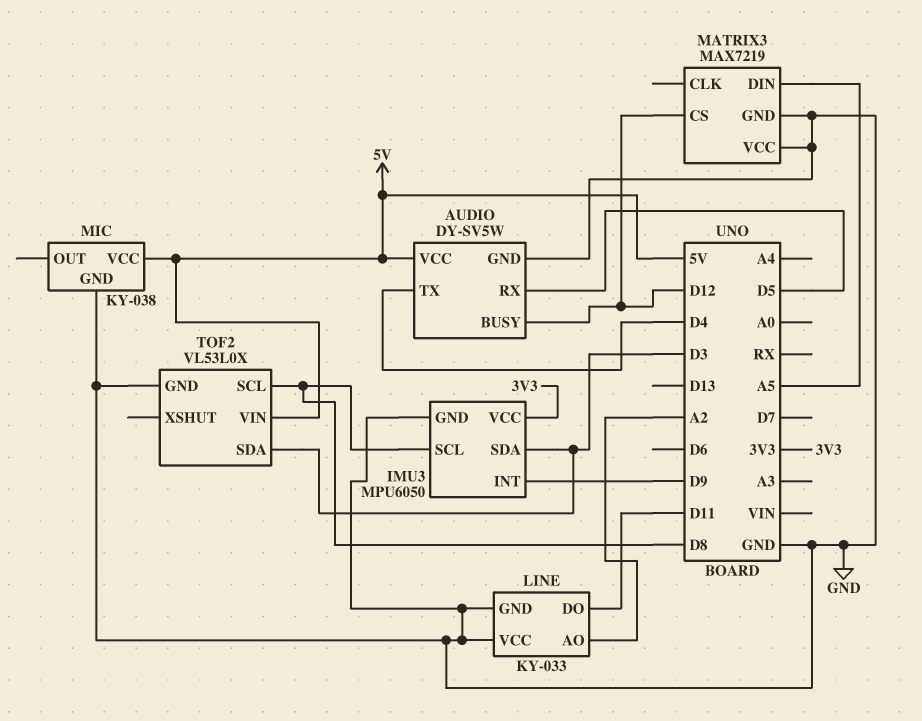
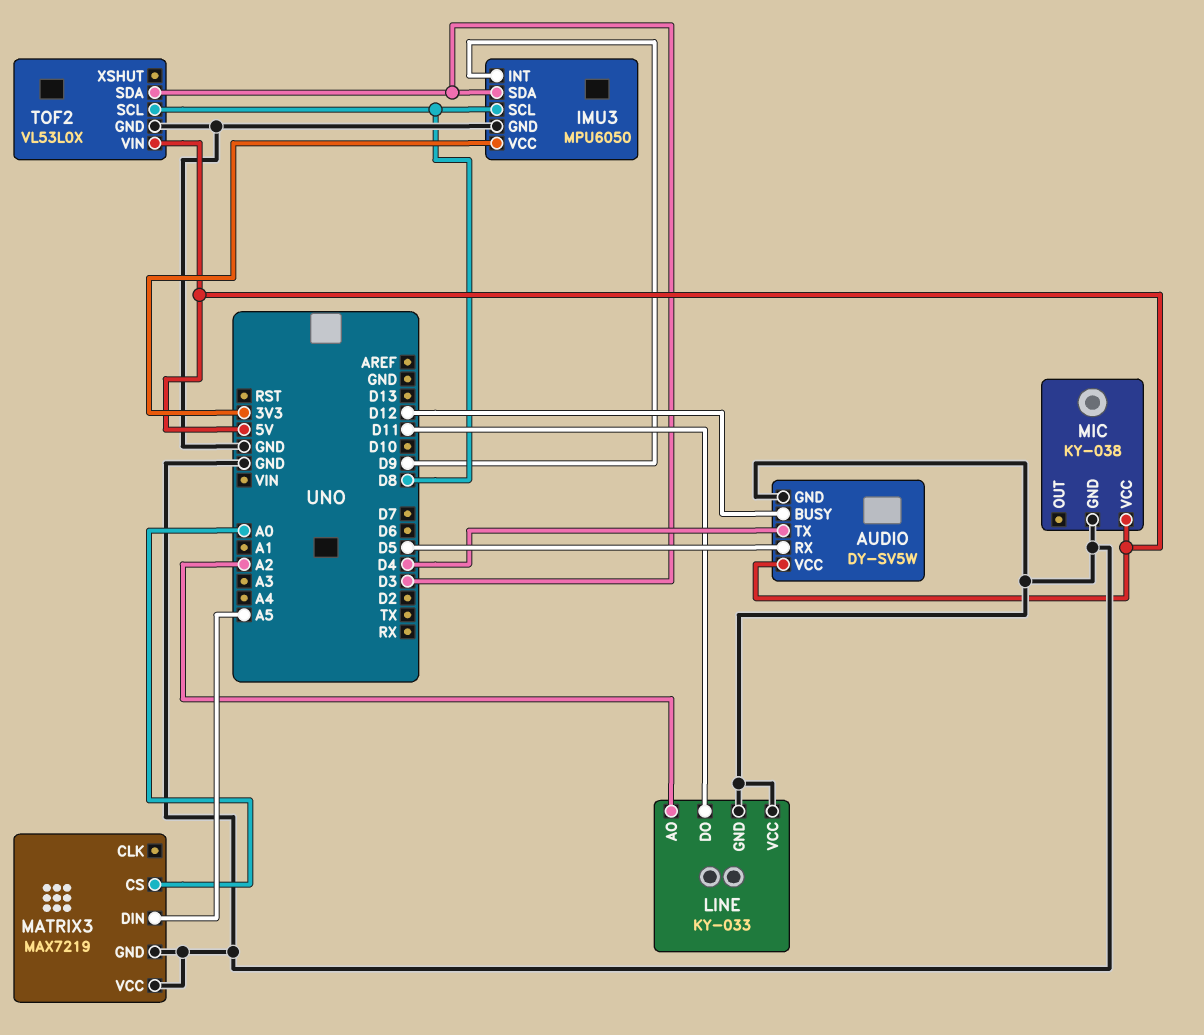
MATRIX3 pin CS: D12 -> A0

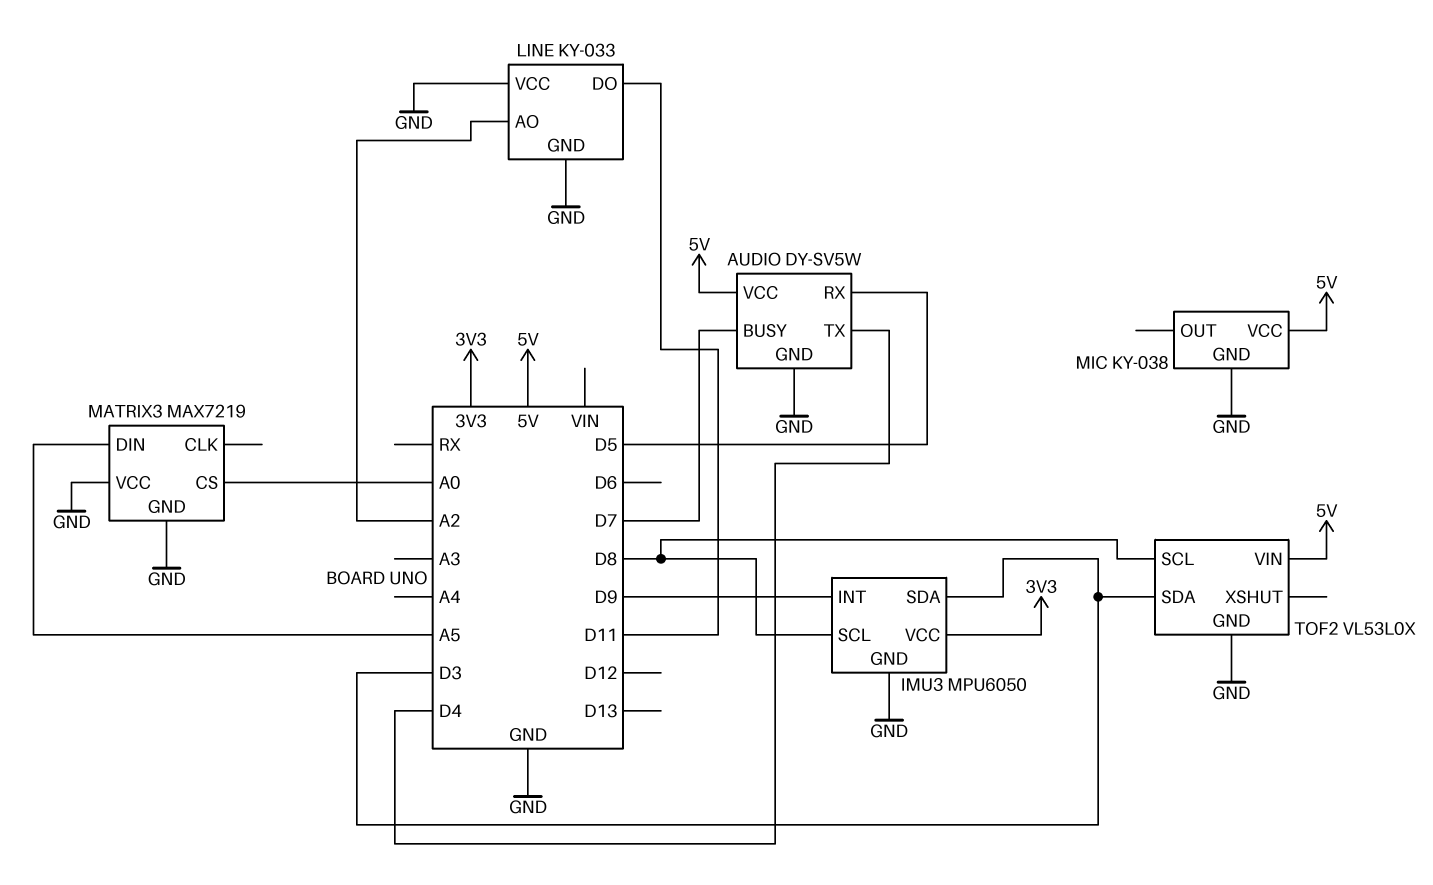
AUDIO pin BUSY: D12 -> D7

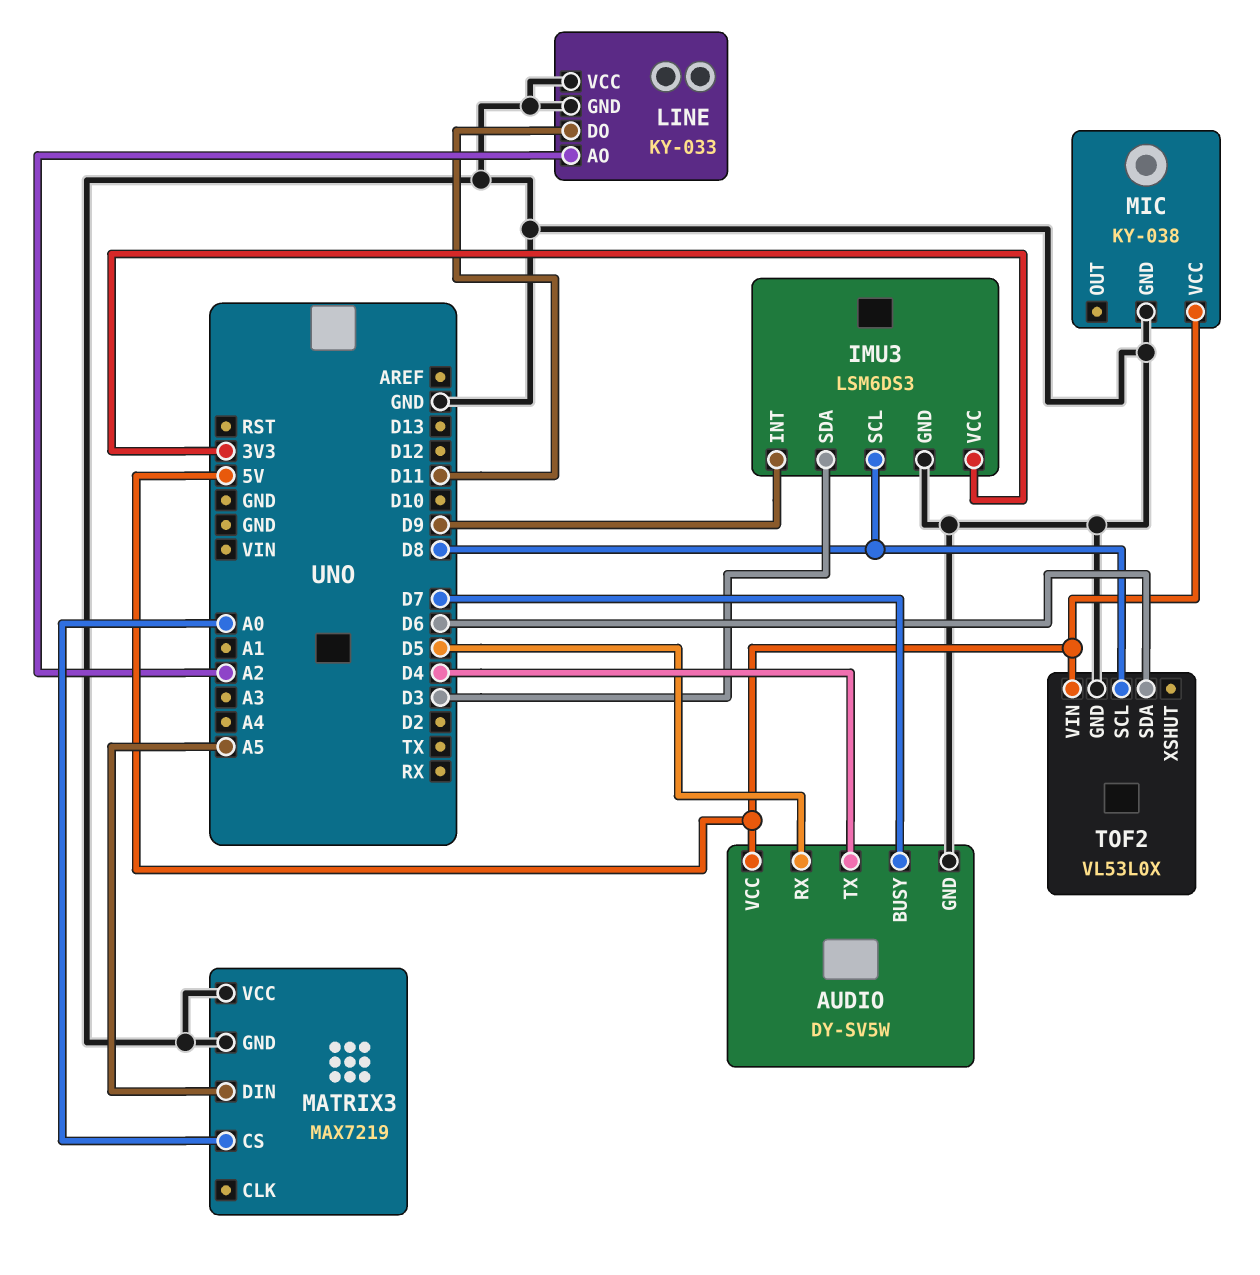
IMU3: MPU6050 -> LSM6DS3
TOF2 pin SDA: D3 -> D6

